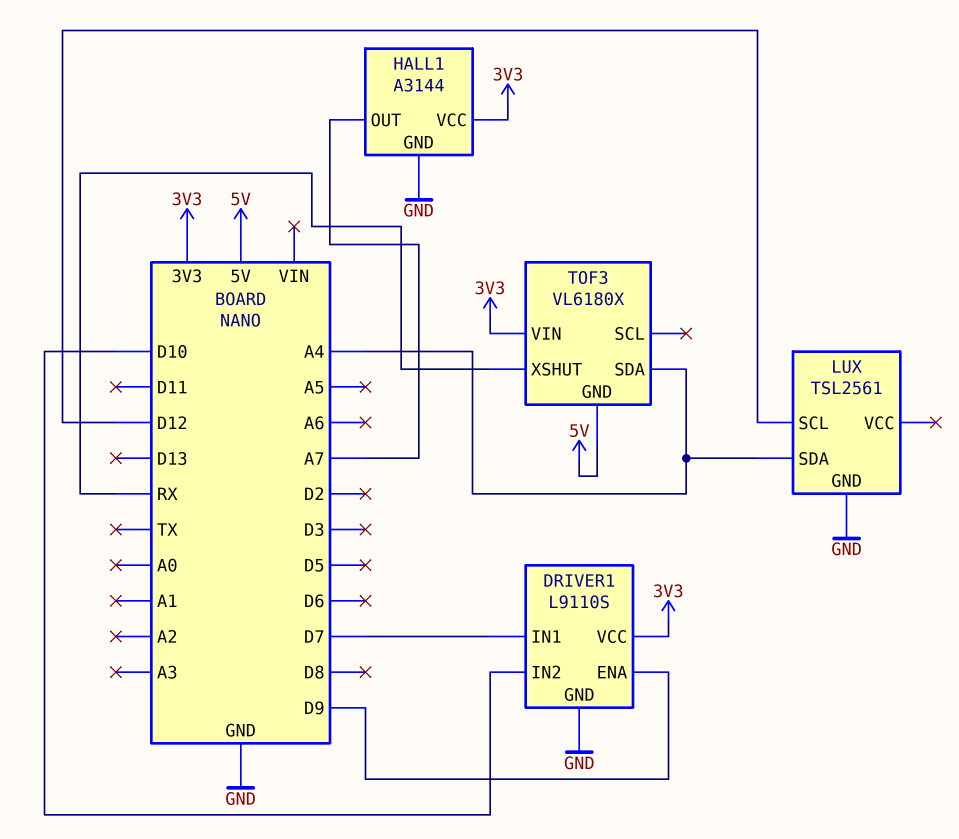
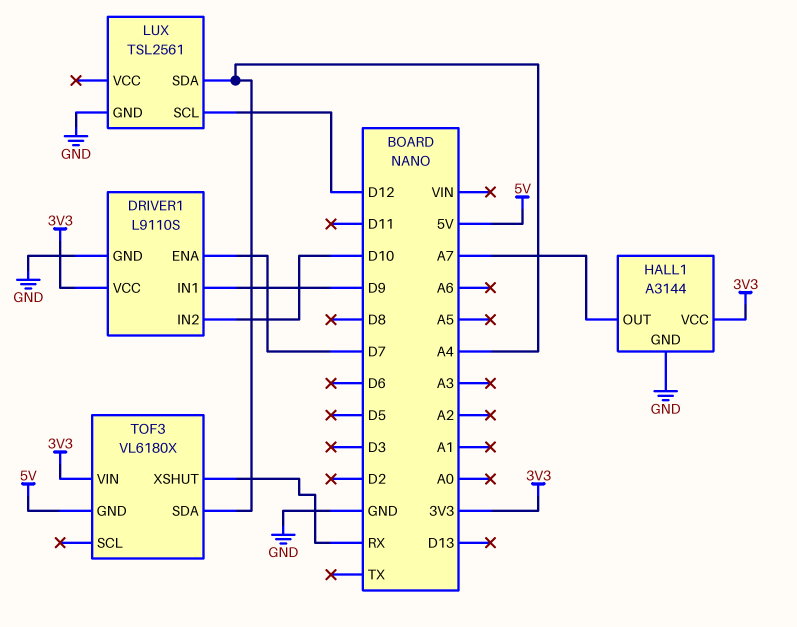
DRIVER1 pin ENA: D9 -> D7
DRIVER1 pin IN1: D7 -> D9

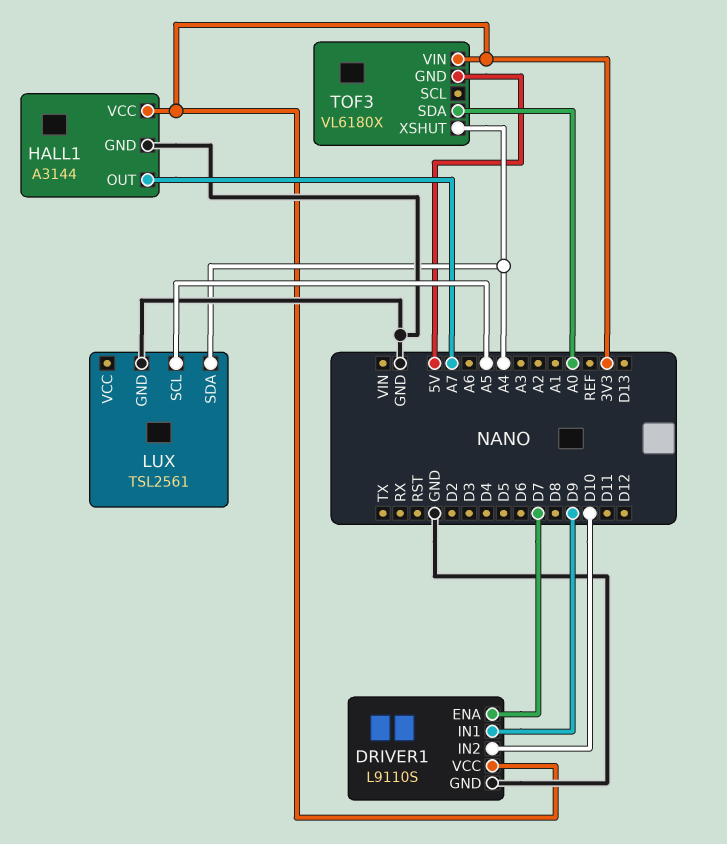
LUX pin SCL: D12 -> A5
TOF3 pin SDA: A4 -> A0
TOF3 pin XSHUT: RX -> A4

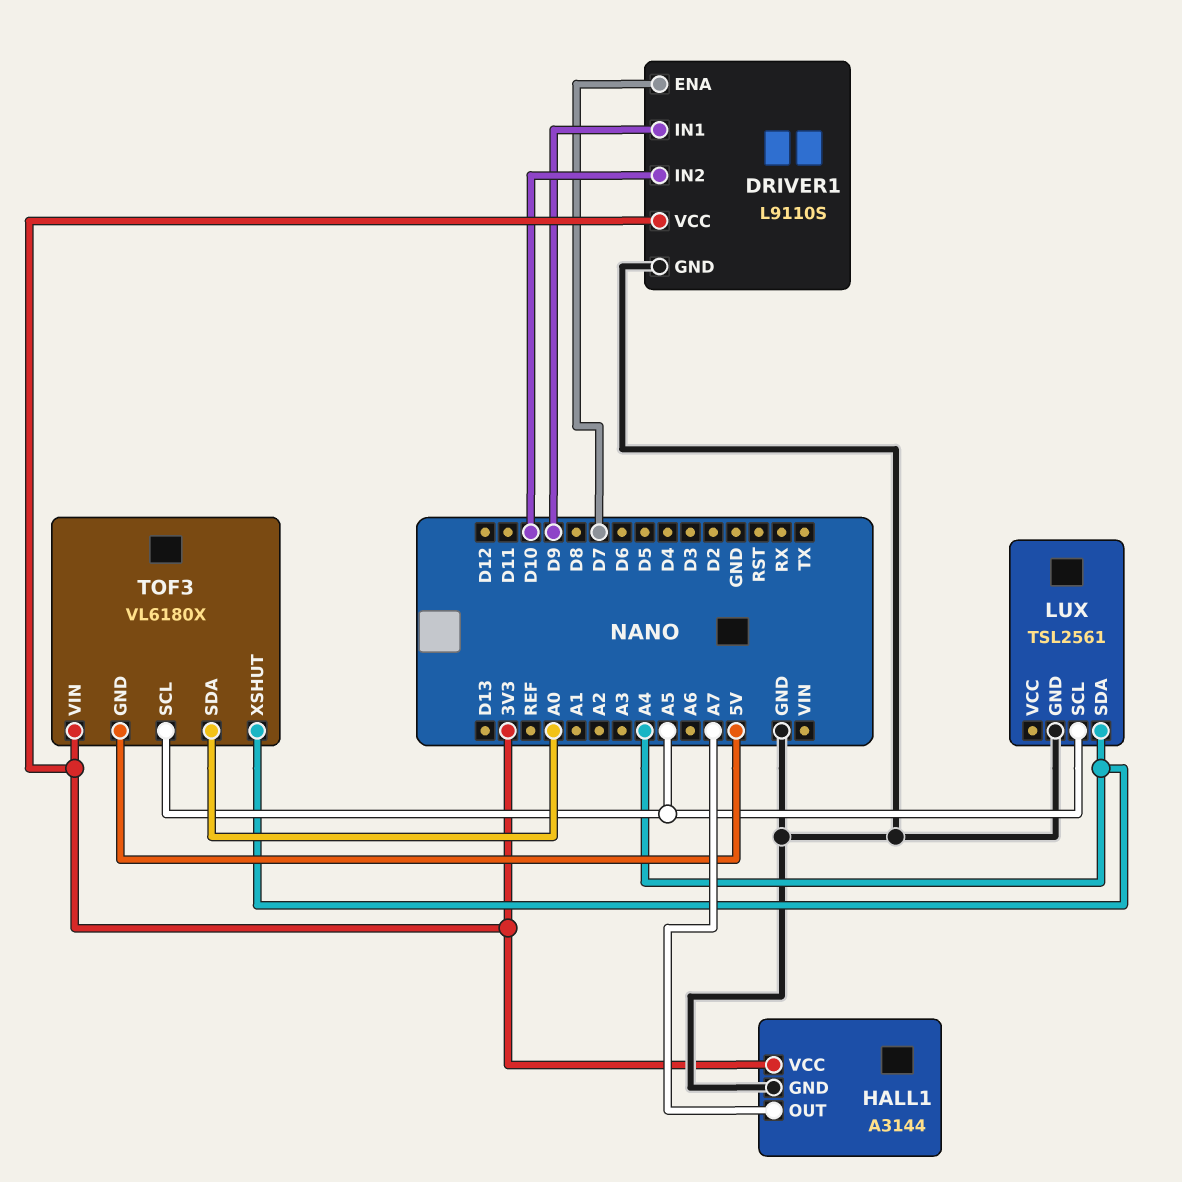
TOF3 pin SCL: none -> A5

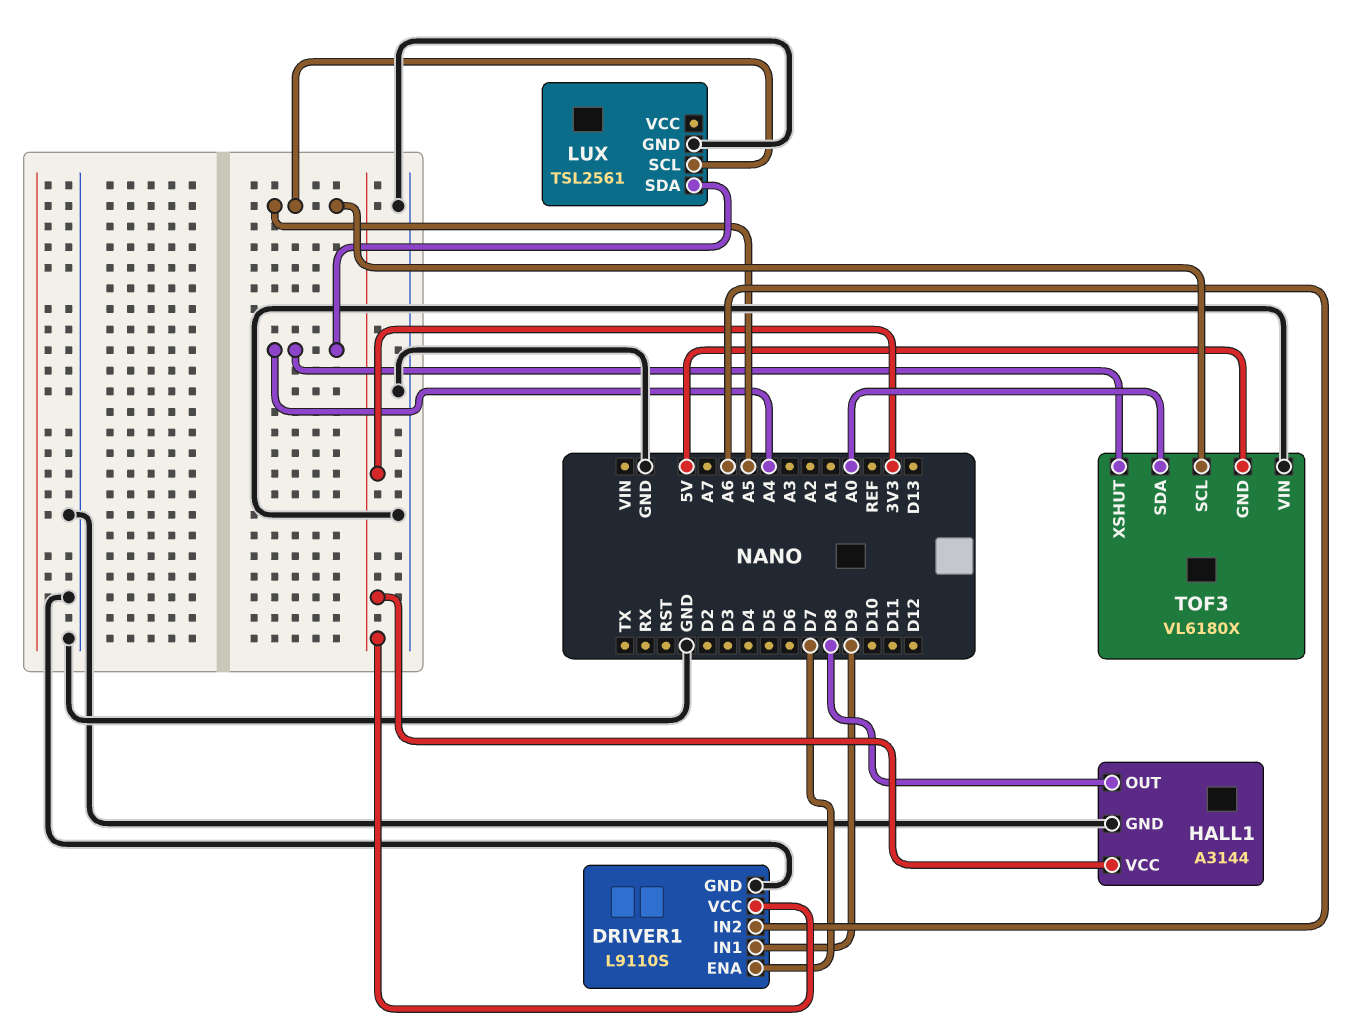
DRIVER1 pin IN2: D10 -> A6
HALL1 pin OUT: A7 -> D8
TOF3 pin VIN: 3V3 -> GND

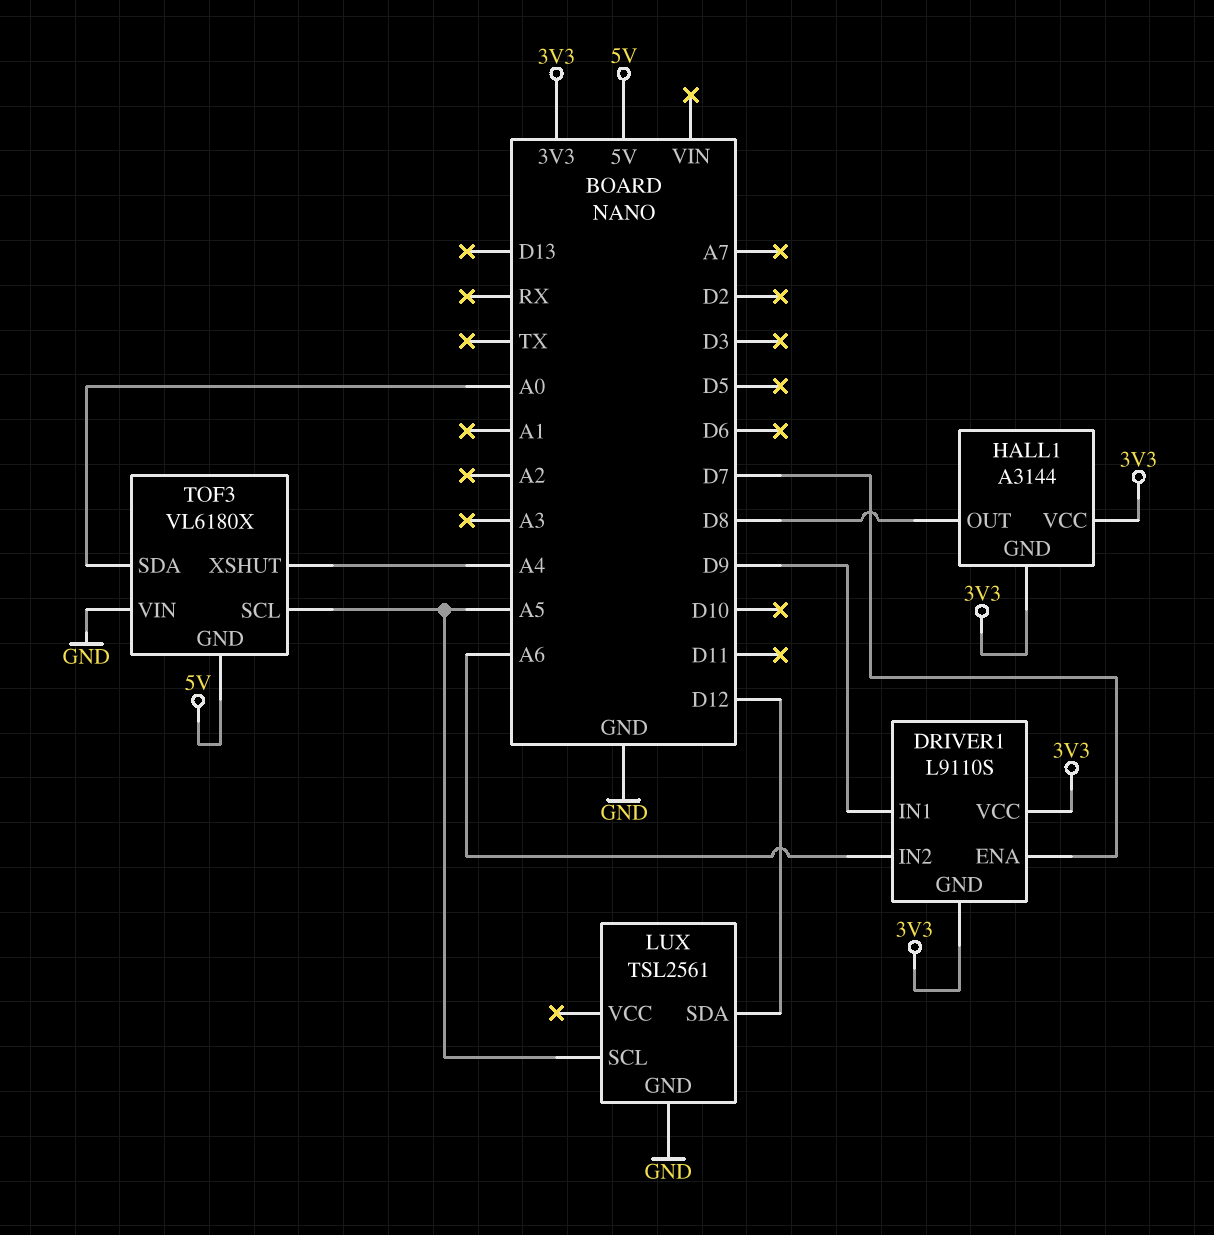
DRIVER1 pin GND: GND -> 3V3
HALL1 pin GND: GND -> 3V3
LUX pin SDA: A4 -> D12

